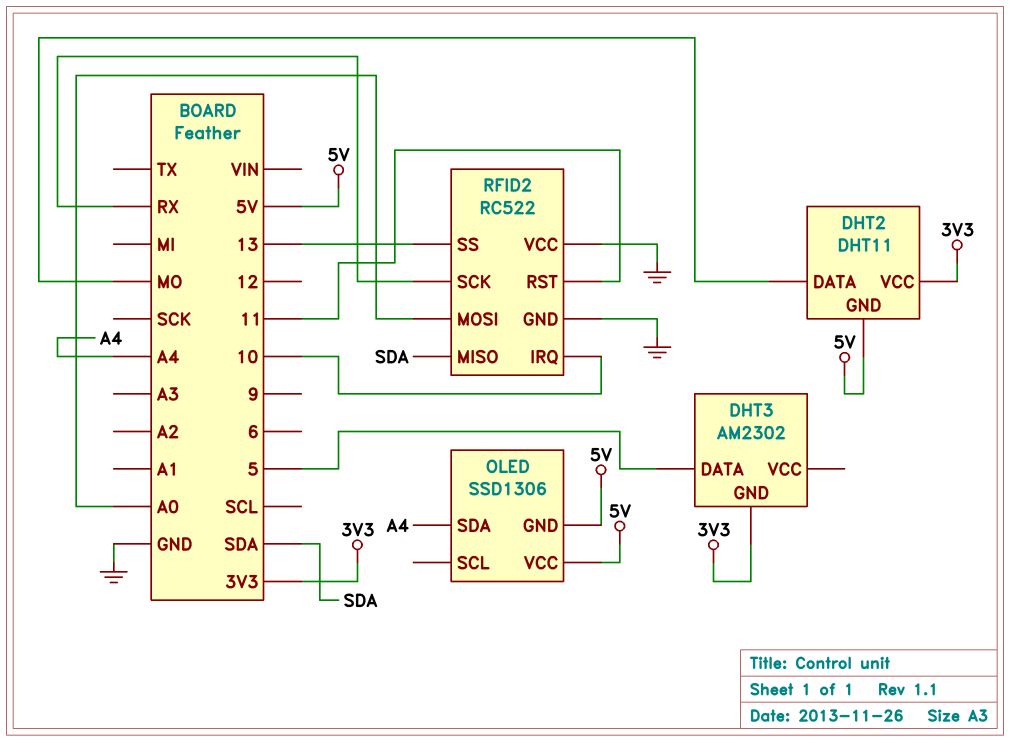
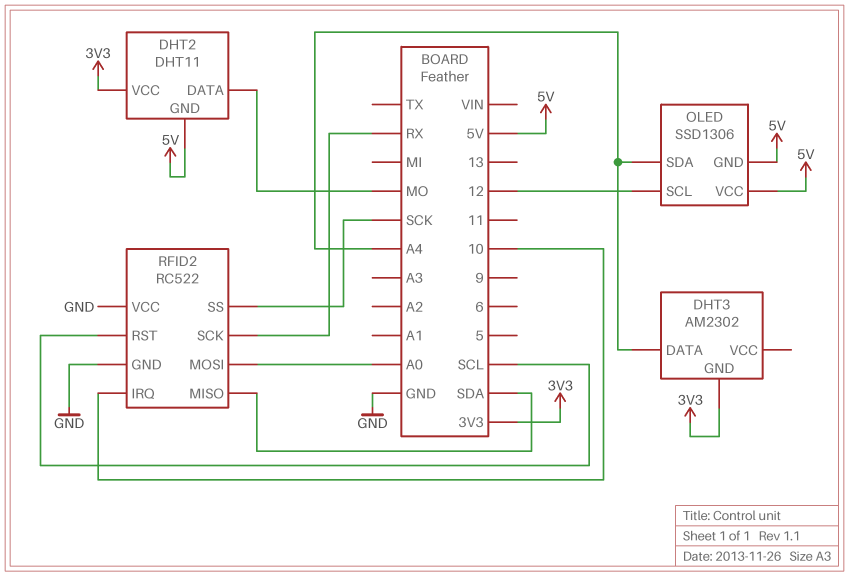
DHT3 pin DATA: 5 -> A4
OLED pin SCL: none -> 12
RFID2 pin RST: 11 -> SCL
RFID2 pin SS: 13 -> SCK

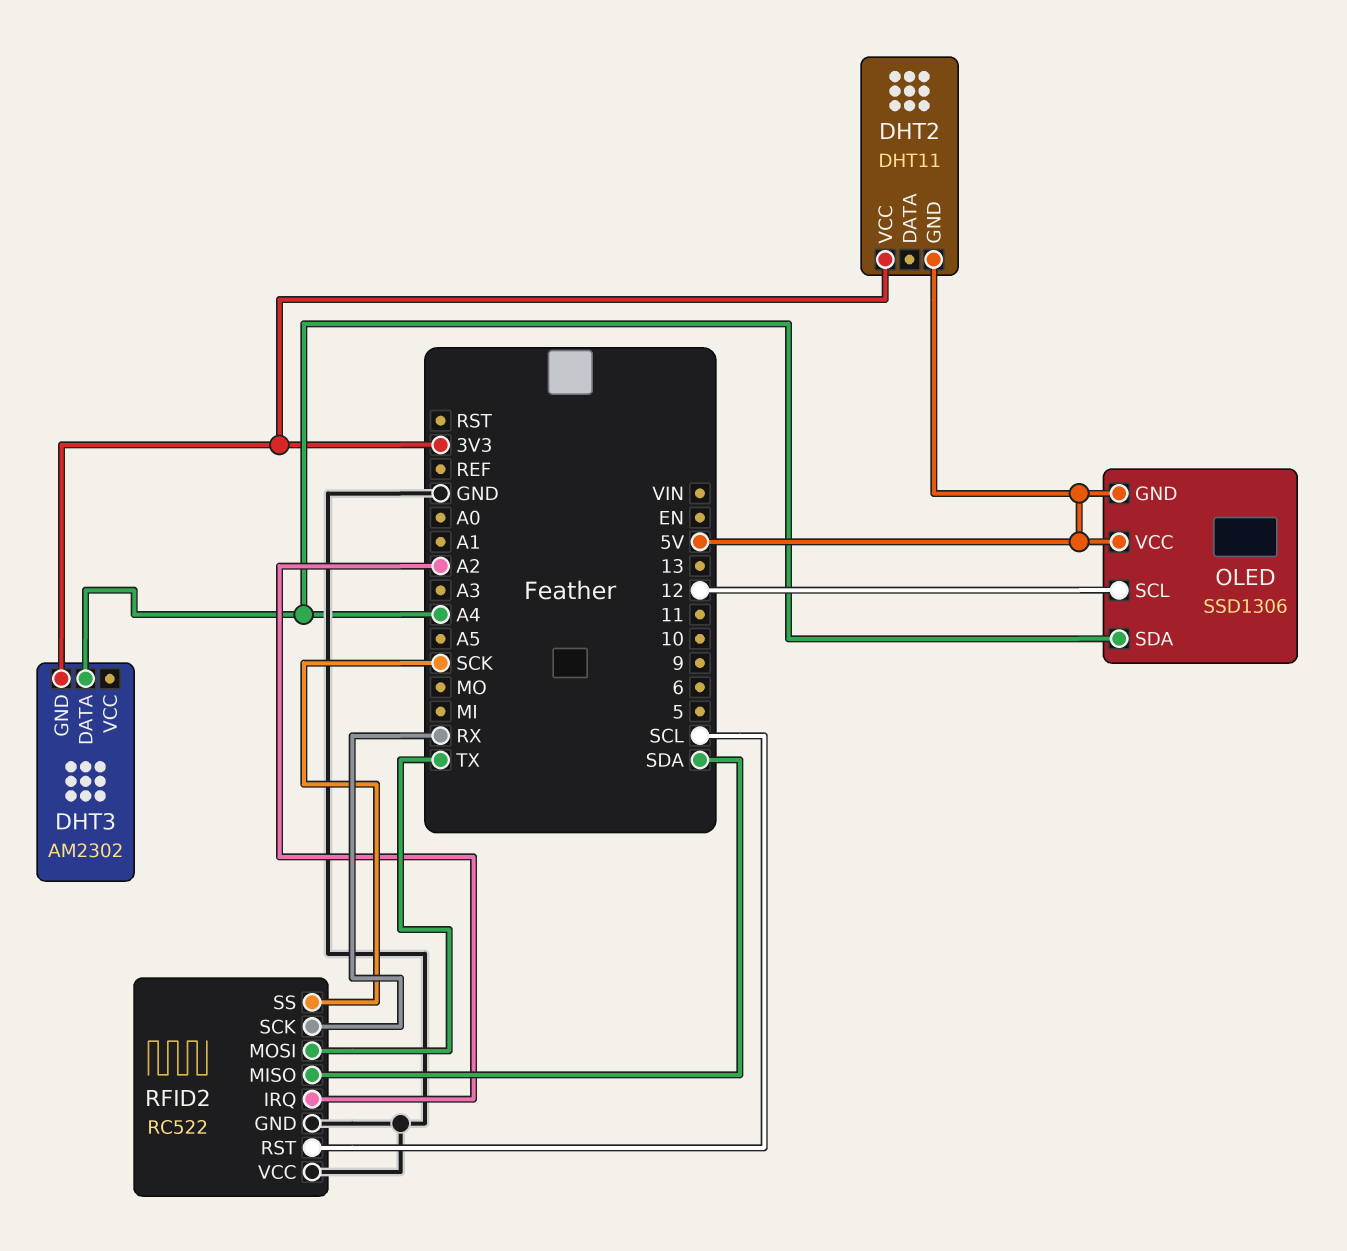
DHT2 pin DATA: MO -> none
RFID2 pin IRQ: 10 -> A2
RFID2 pin MOSI: A0 -> TX

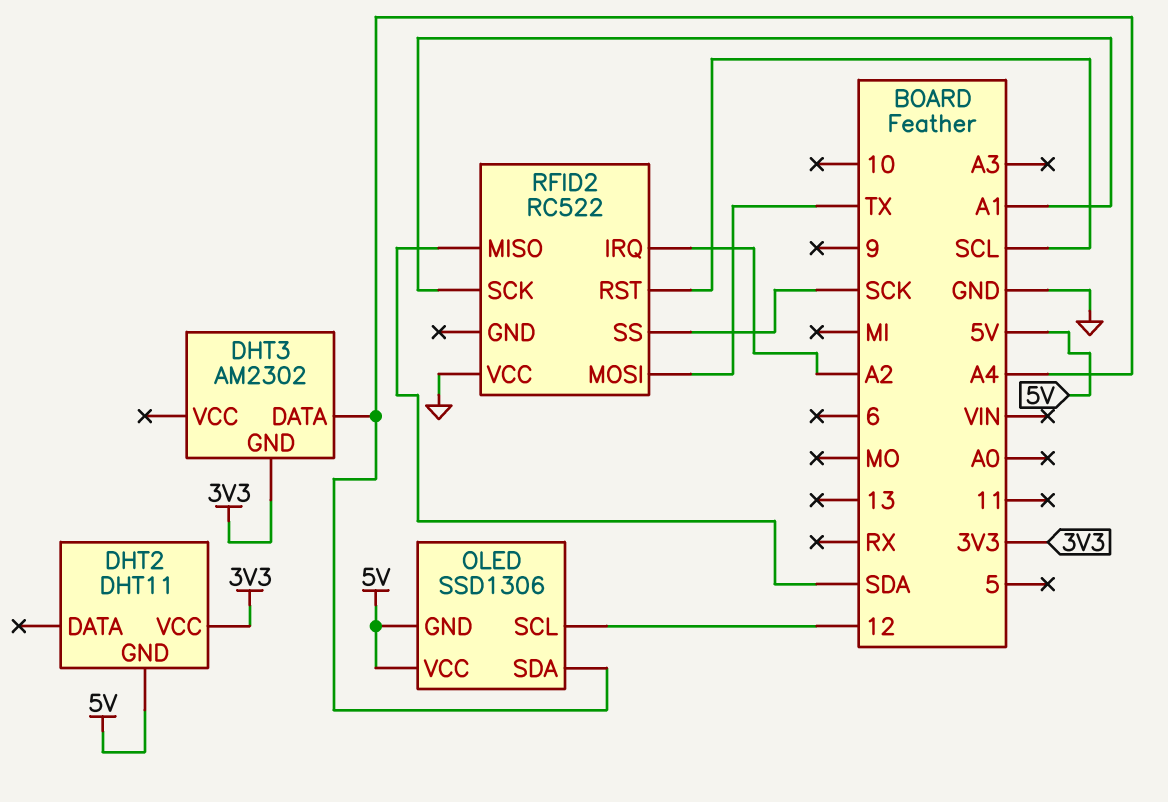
RFID2 pin GND: GND -> none
RFID2 pin SCK: RX -> A1

